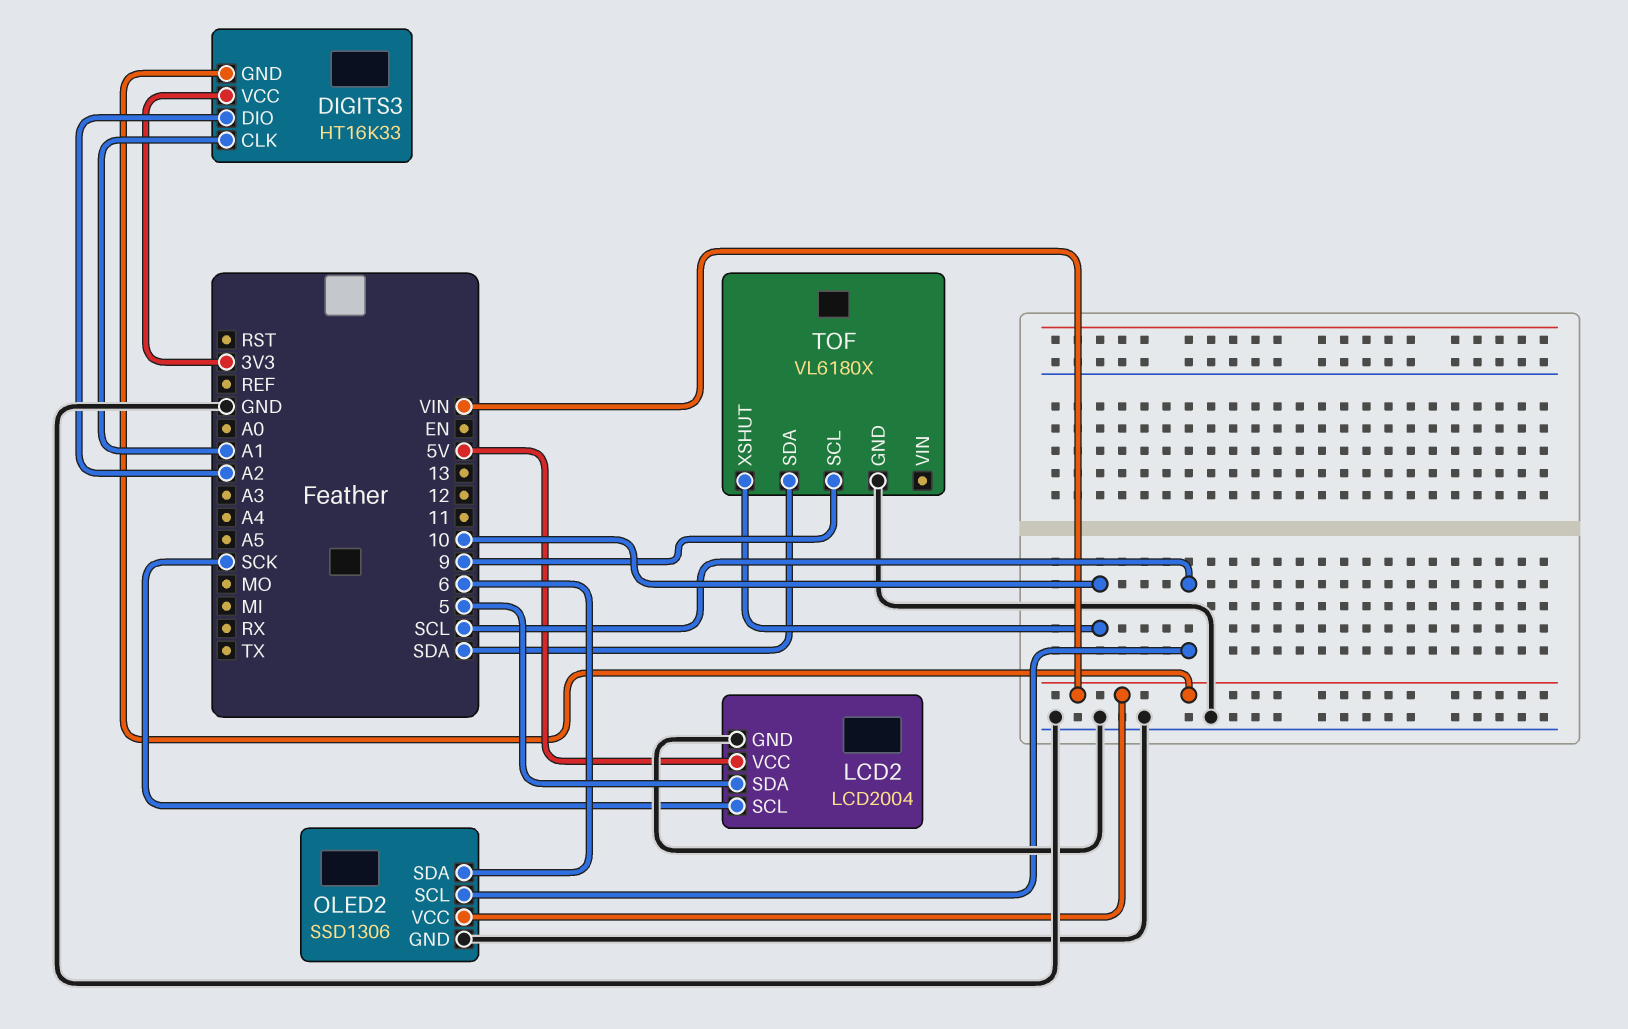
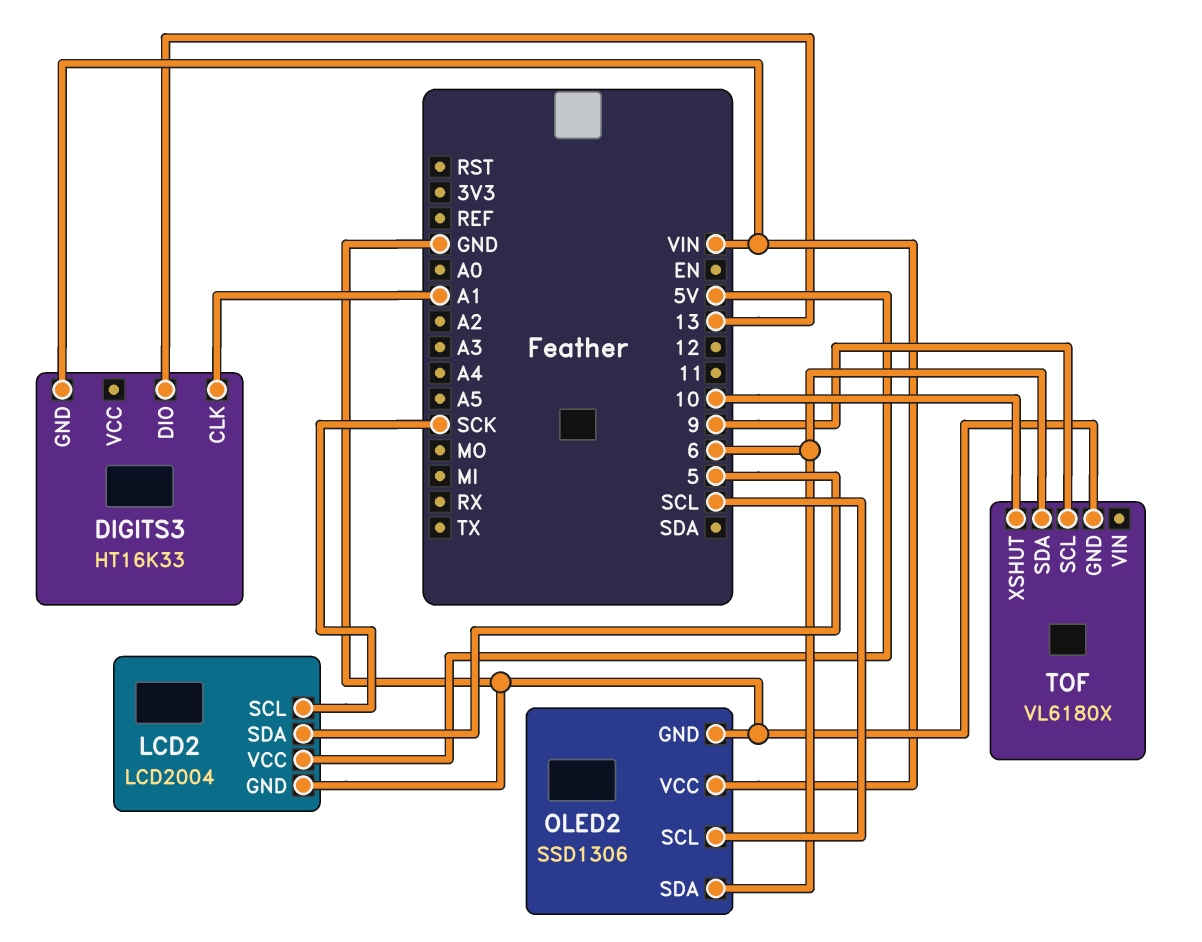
DIGITS3 pin DIO: A2 -> 13
DIGITS3 pin VCC: 3V3 -> none
TOF pin SDA: SDA -> 6

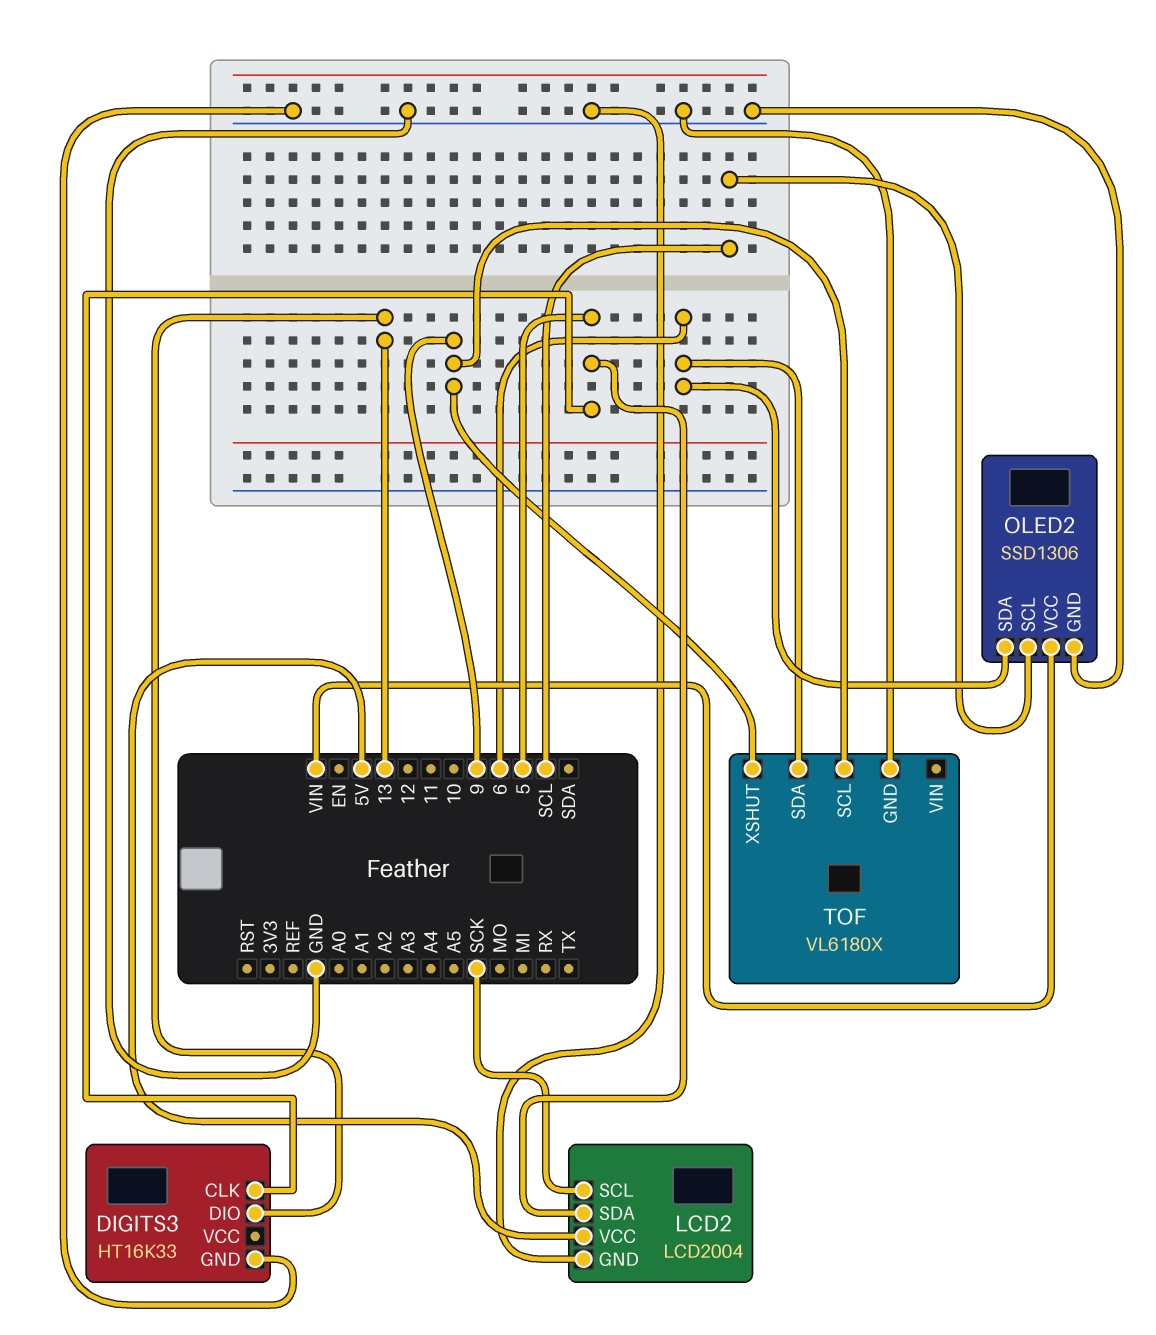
DIGITS3 pin CLK: A1 -> 5
DIGITS3 pin GND: VIN -> GND
TOF pin XSHUT: 10 -> 9

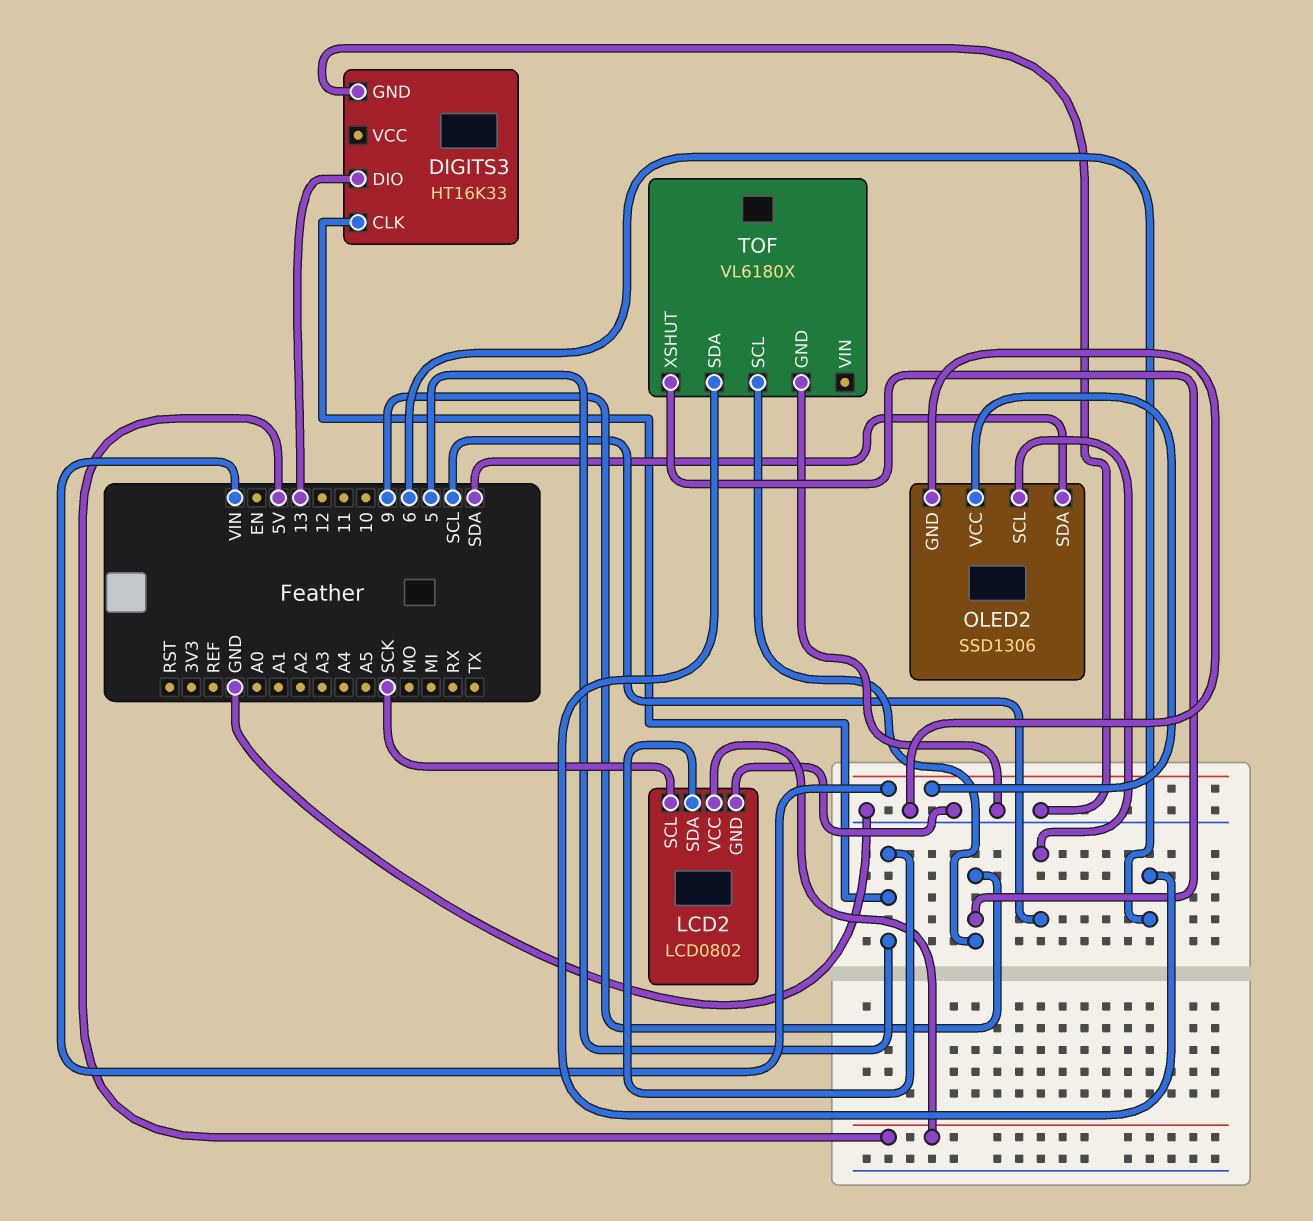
LCD2: LCD2004 -> LCD0802
OLED2 pin SDA: 6 -> SDA

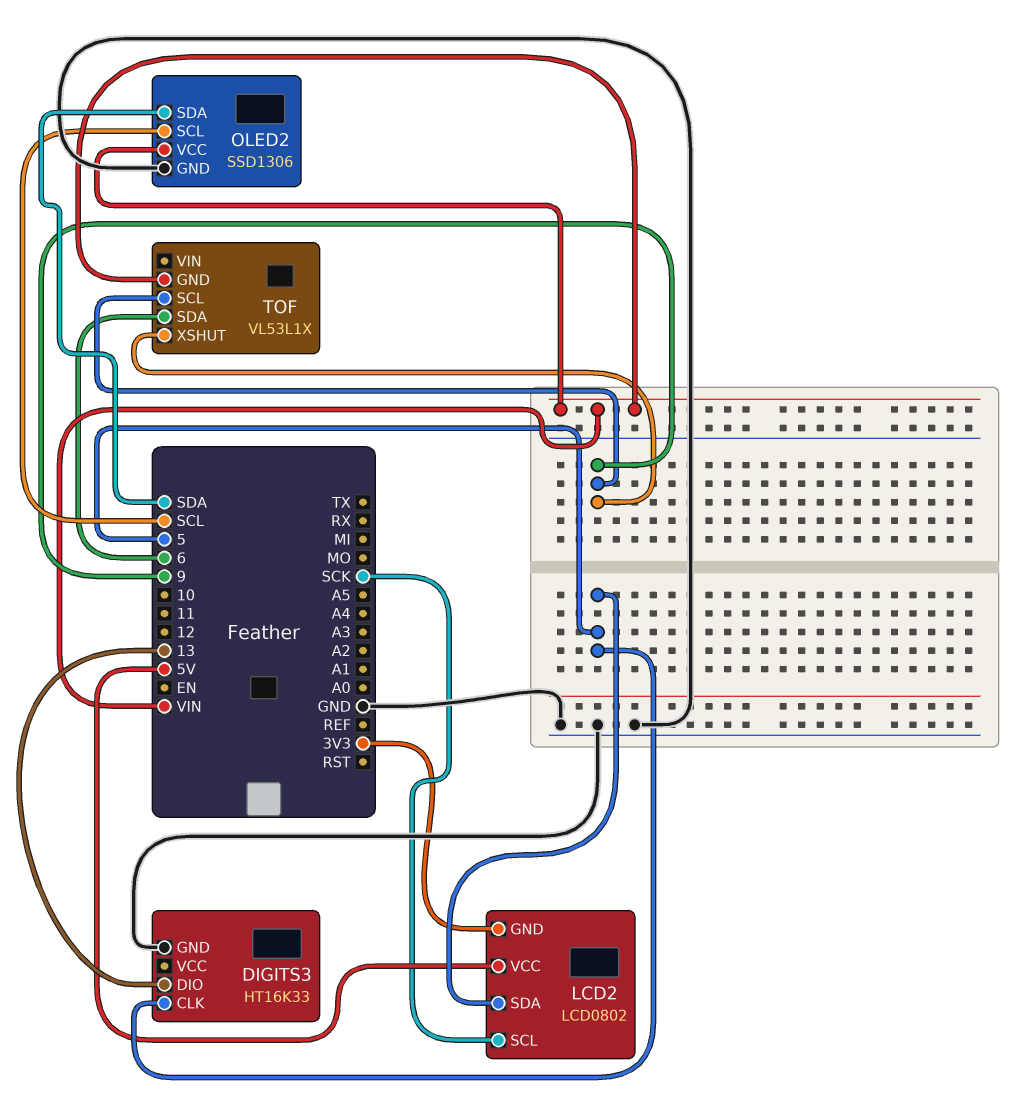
LCD2 pin GND: GND -> 3V3
TOF: VL6180X -> VL53L1X
TOF pin GND: GND -> VIN

